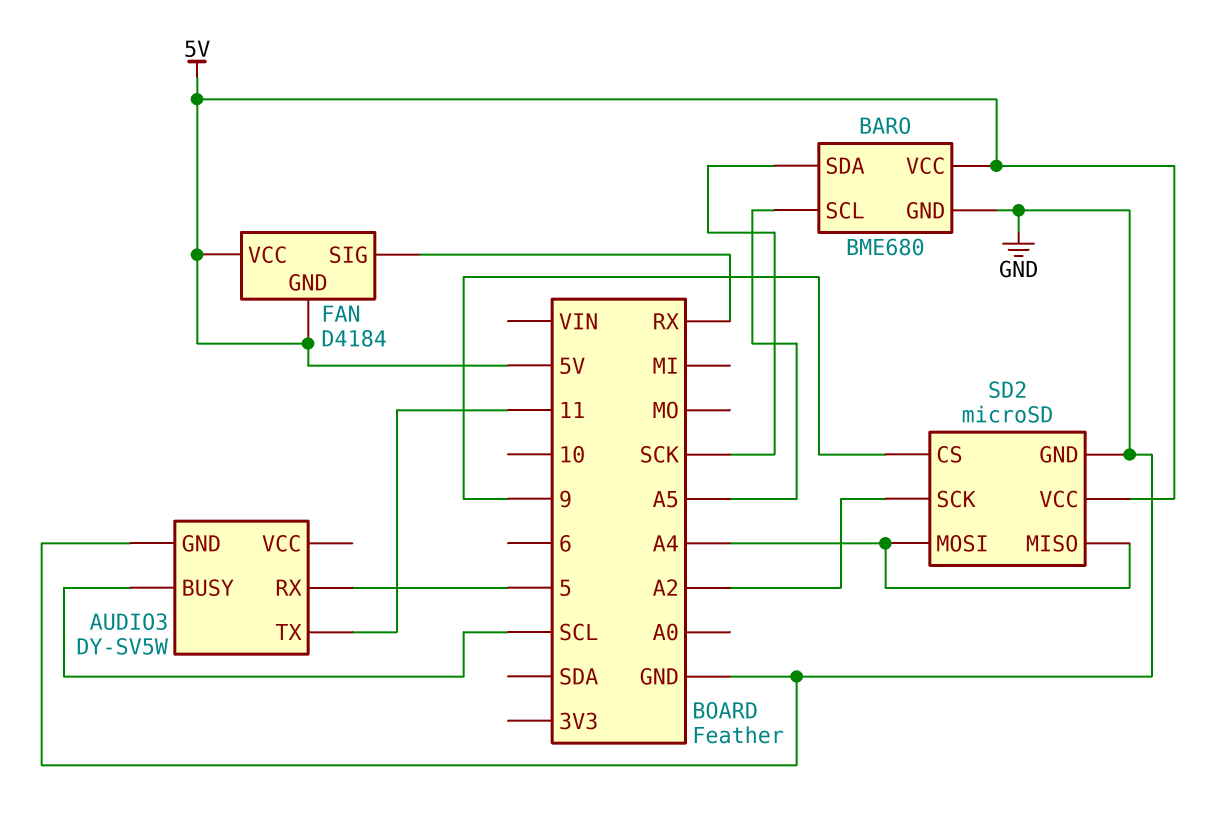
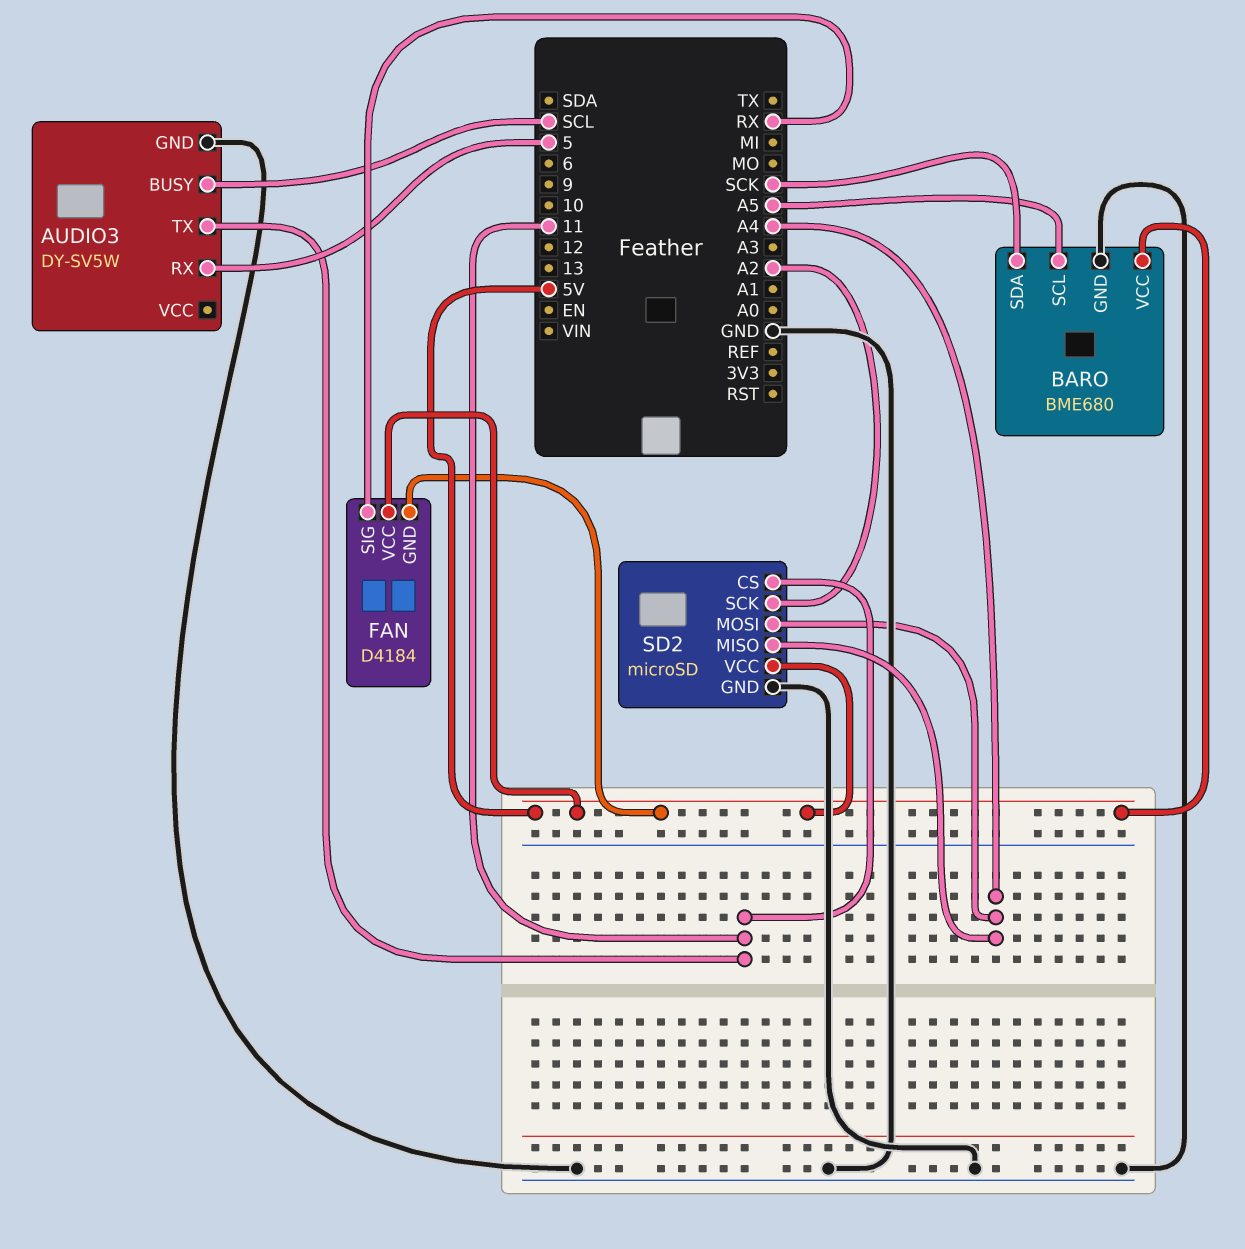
SD2 pin CS: 9 -> 11

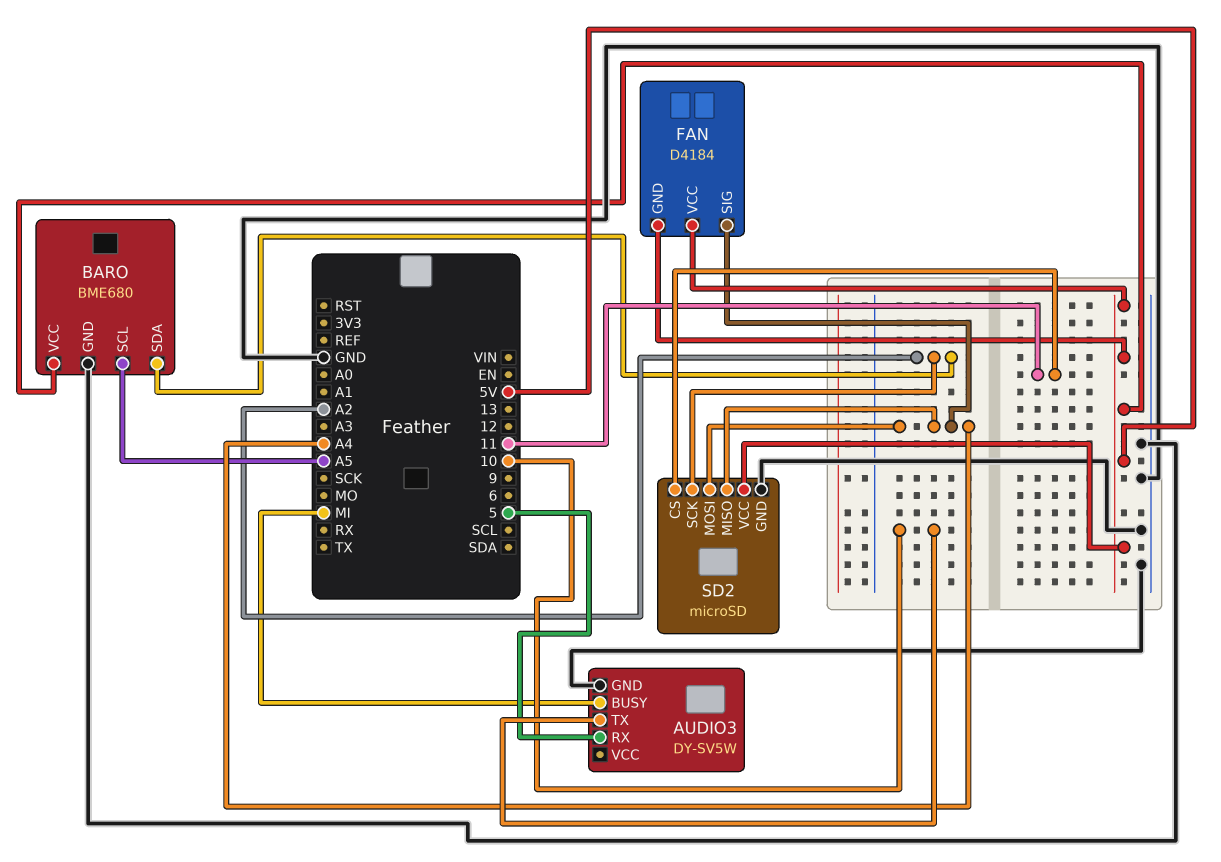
AUDIO3 pin BUSY: SCL -> MI
AUDIO3 pin TX: 11 -> 10
BARO pin SDA: SCK -> A2
FAN pin SIG: RX -> A4

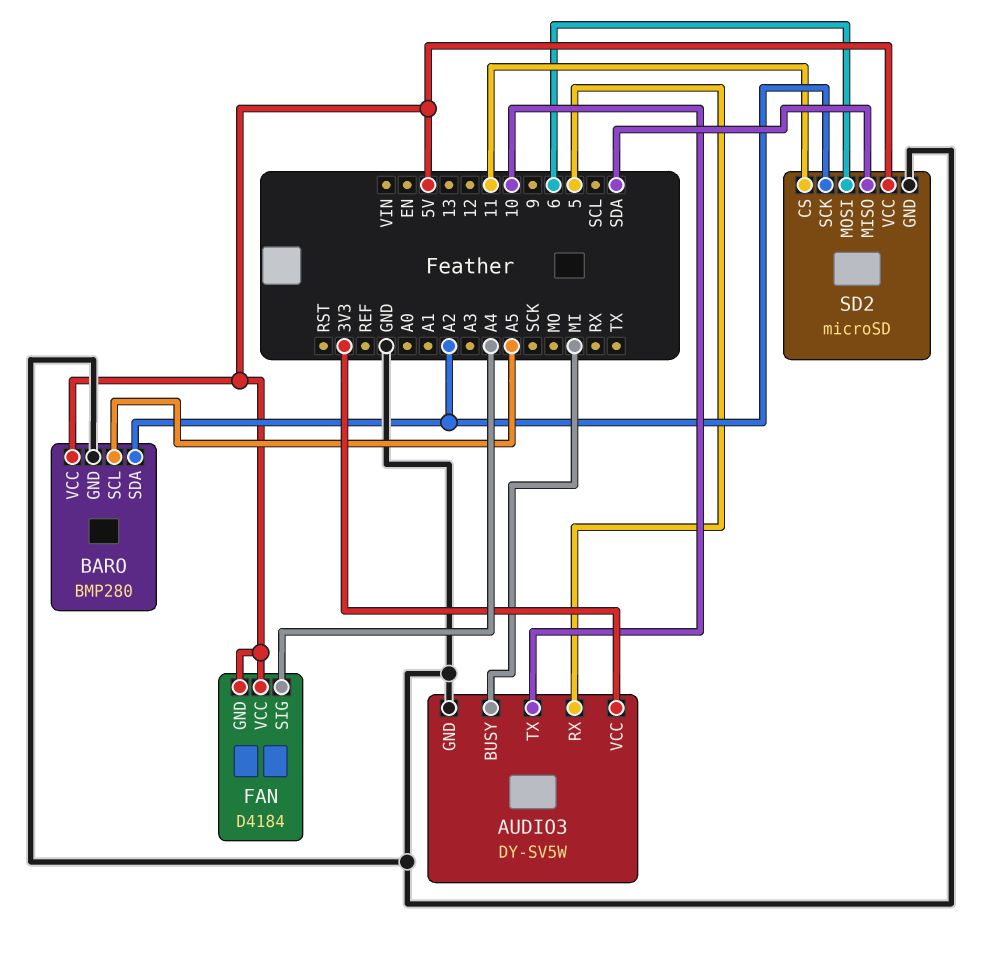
AUDIO3 pin VCC: none -> 3V3
BARO: BME680 -> BMP280
SD2 pin MISO: A4 -> SDA
SD2 pin MOSI: A4 -> 6

